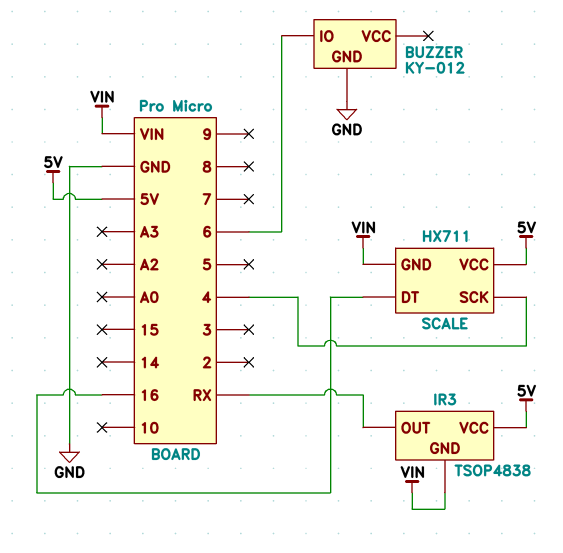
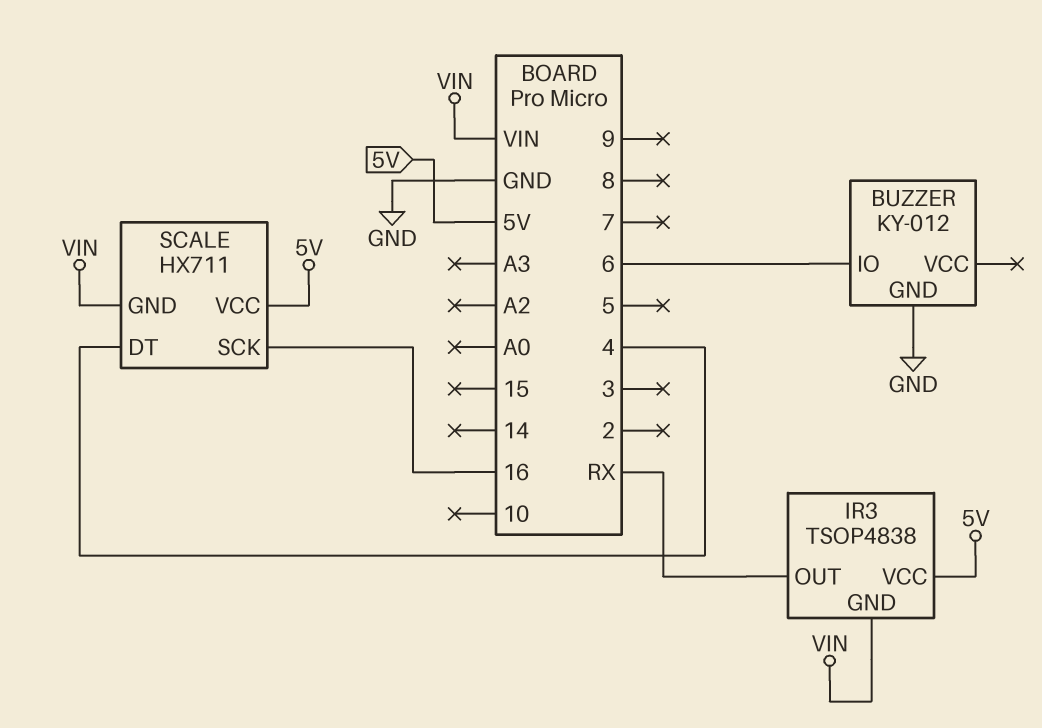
SCALE pin DT: 16 -> 4
SCALE pin SCK: 4 -> 16

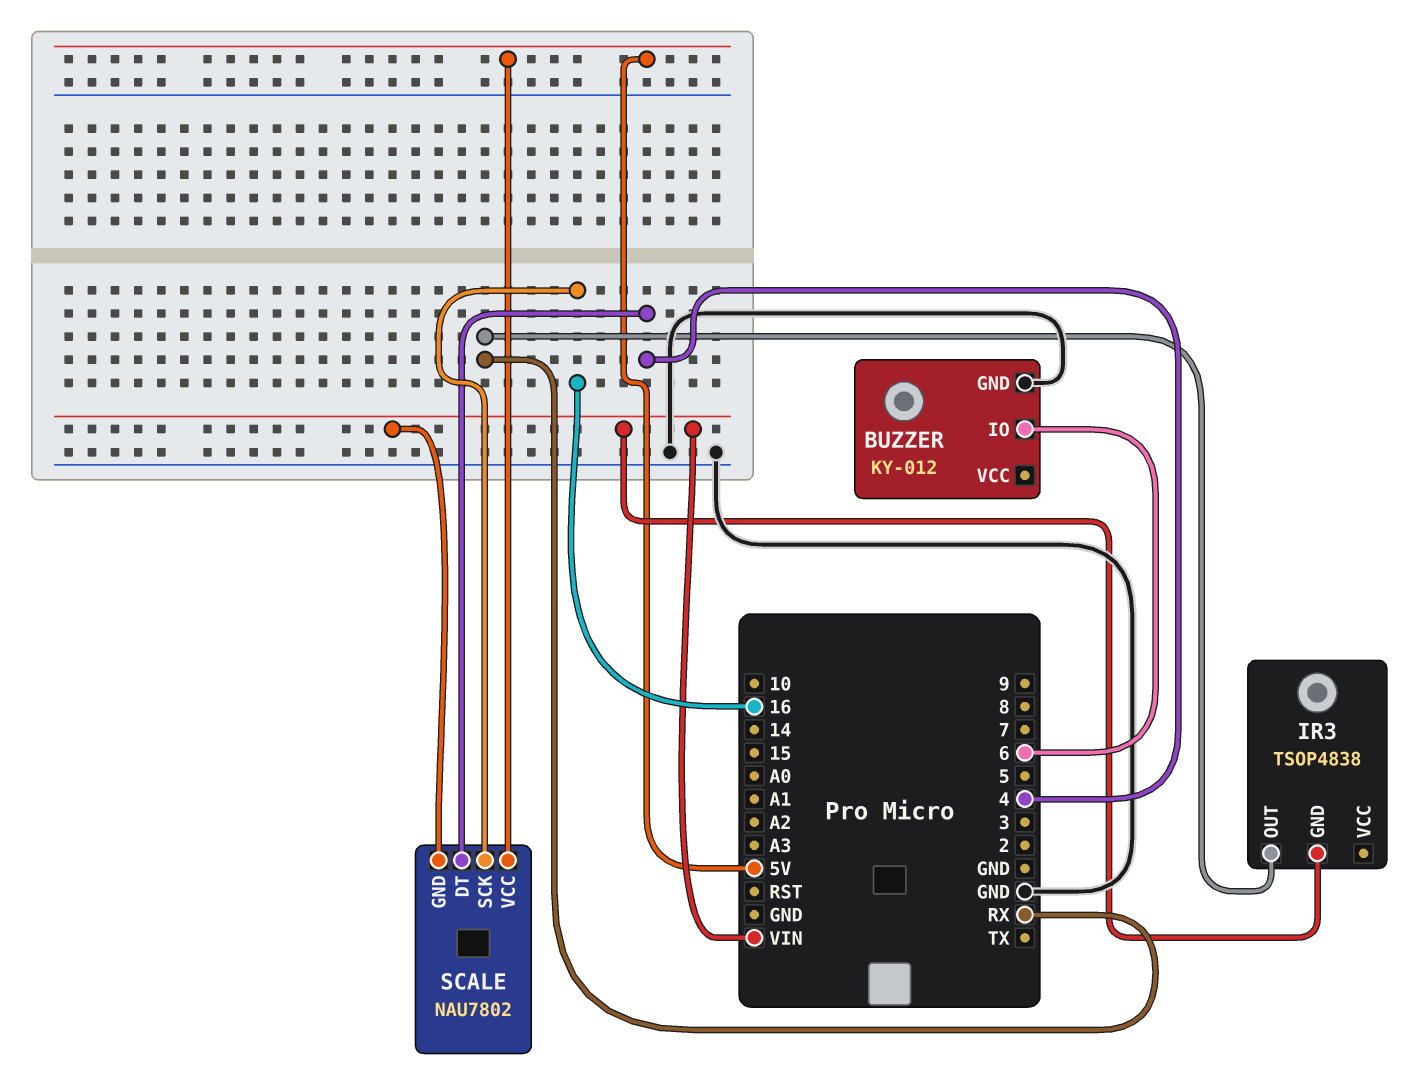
IR3 pin VCC: 5V -> none
SCALE: HX711 -> NAU7802

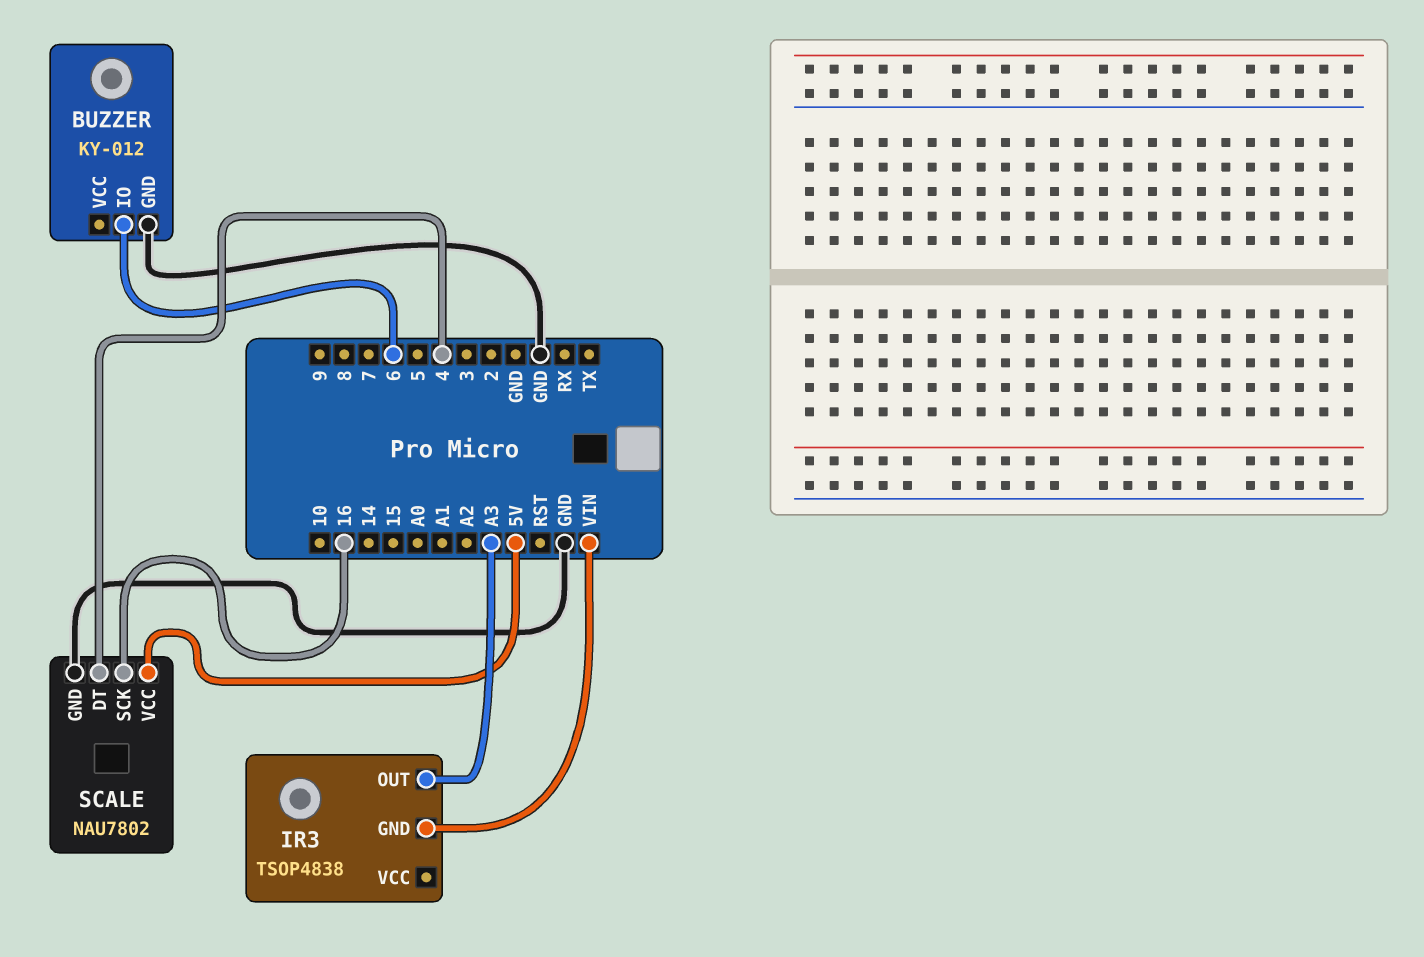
IR3 pin OUT: RX -> A3
SCALE pin GND: VIN -> GND

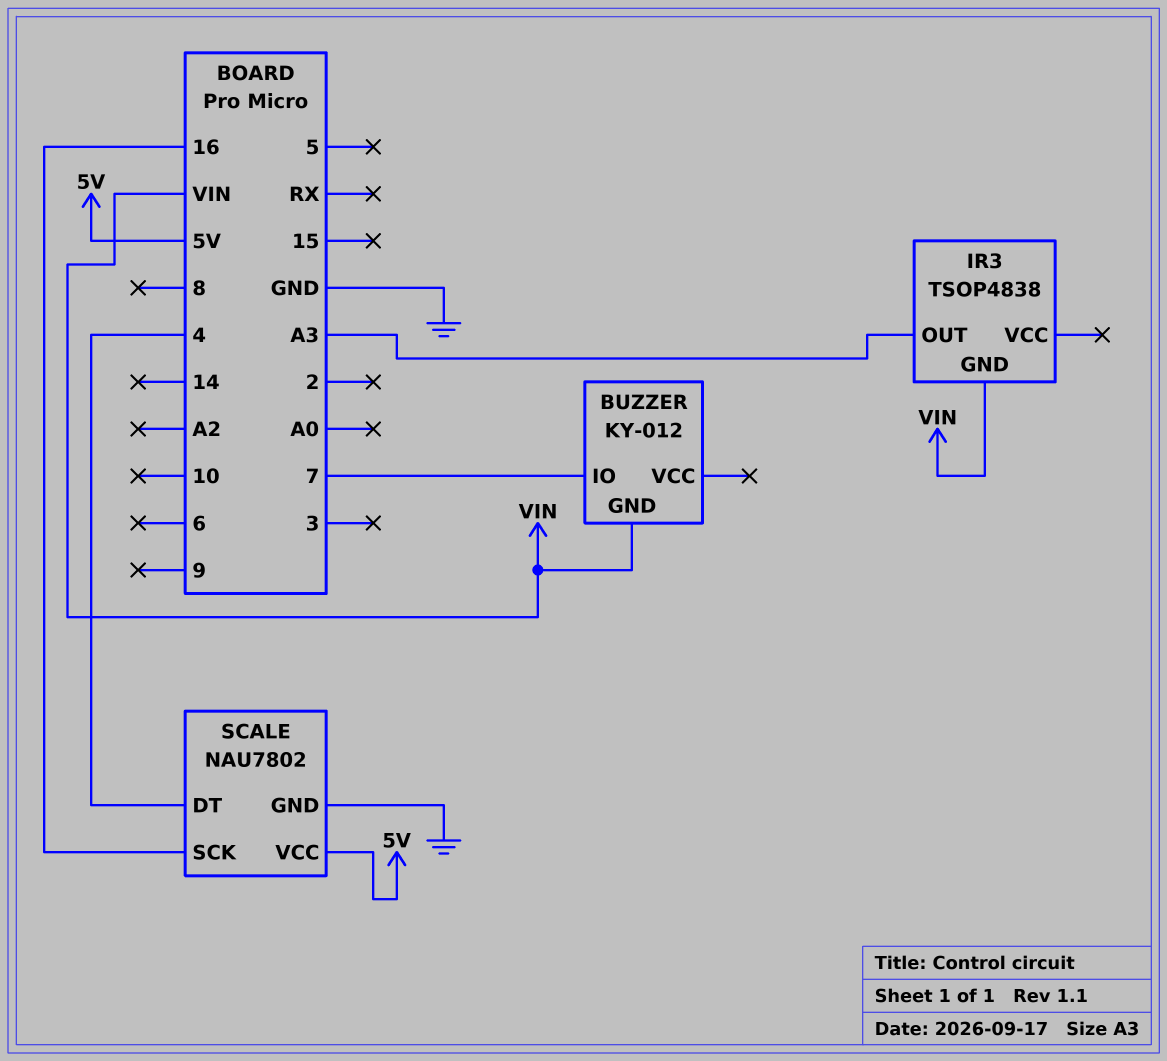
BUZZER pin GND: GND -> VIN
BUZZER pin IO: 6 -> 7

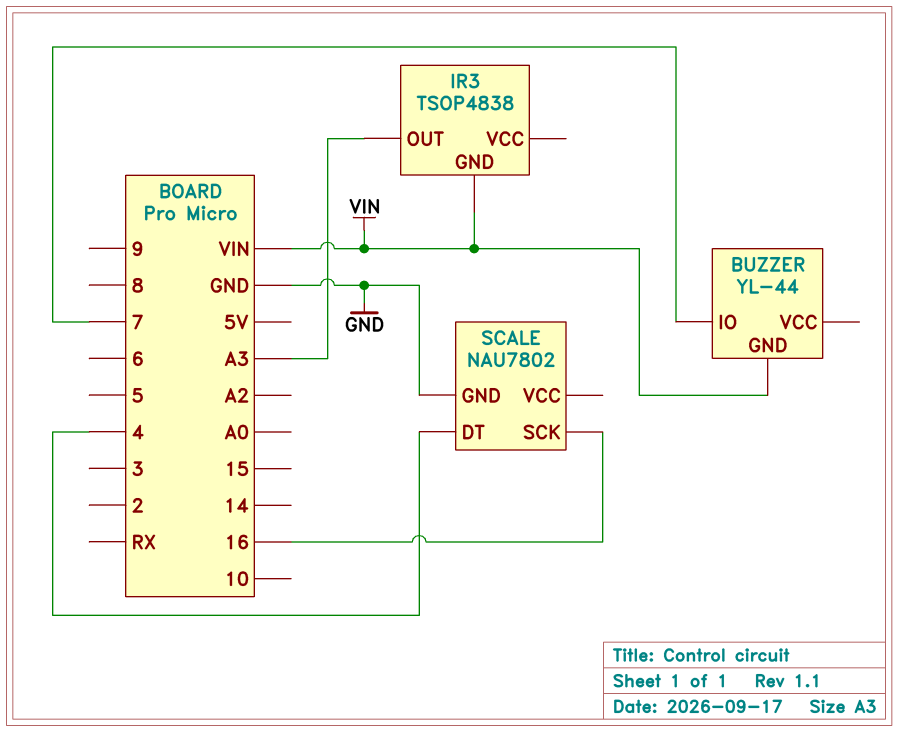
BUZZER: KY-012 -> YL-44
SCALE pin VCC: 5V -> none

